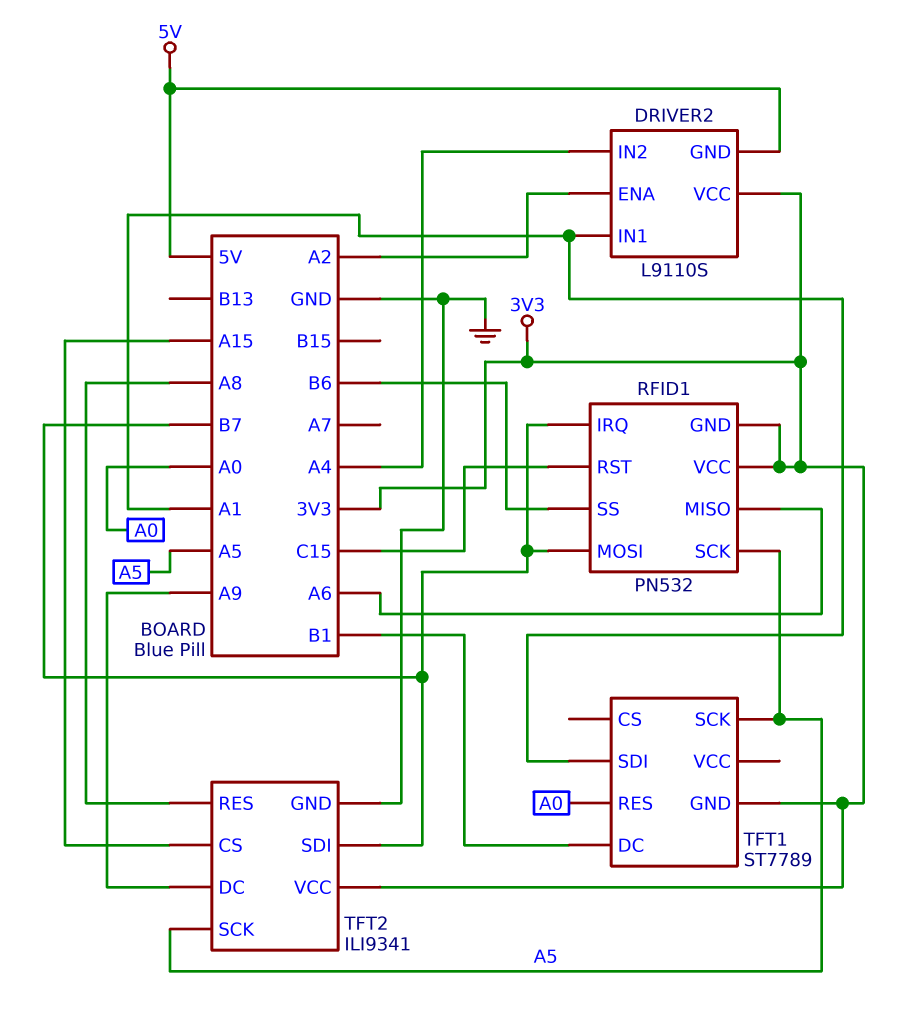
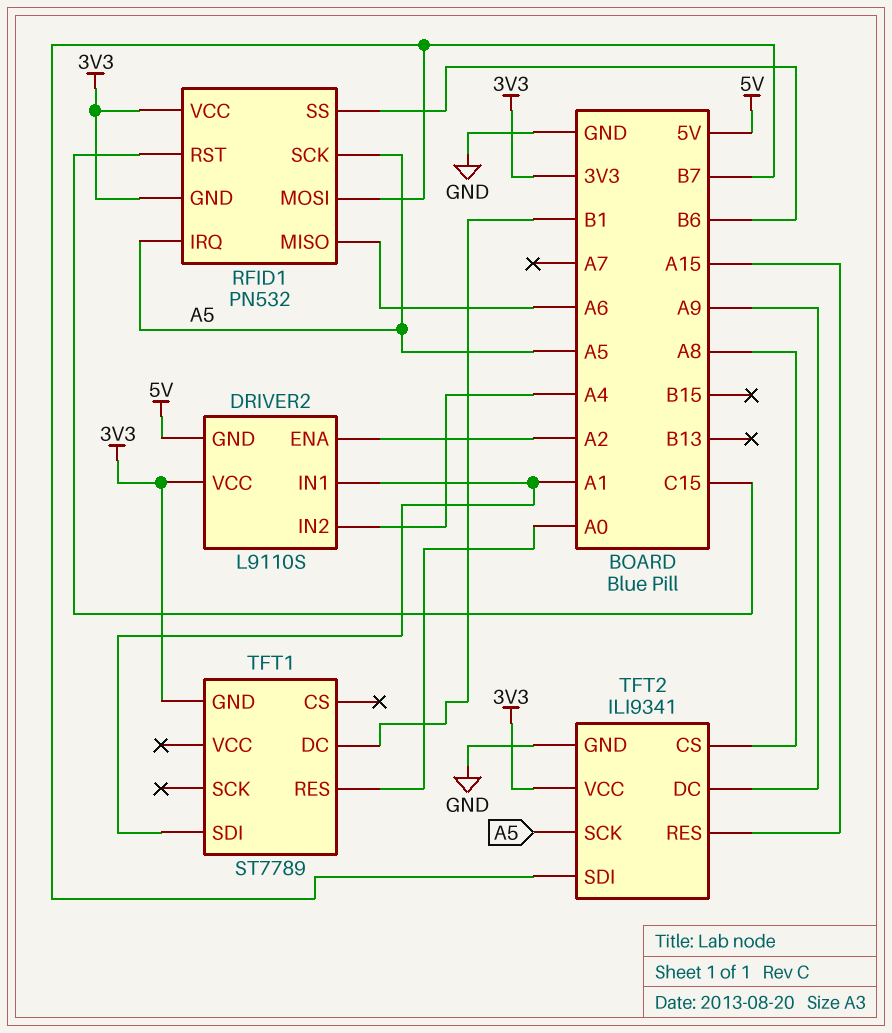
RFID1 pin IRQ: B7 -> A5
TFT1 pin SCK: A5 -> none
TFT2 pin CS: A15 -> A8
TFT2 pin RES: A8 -> A15

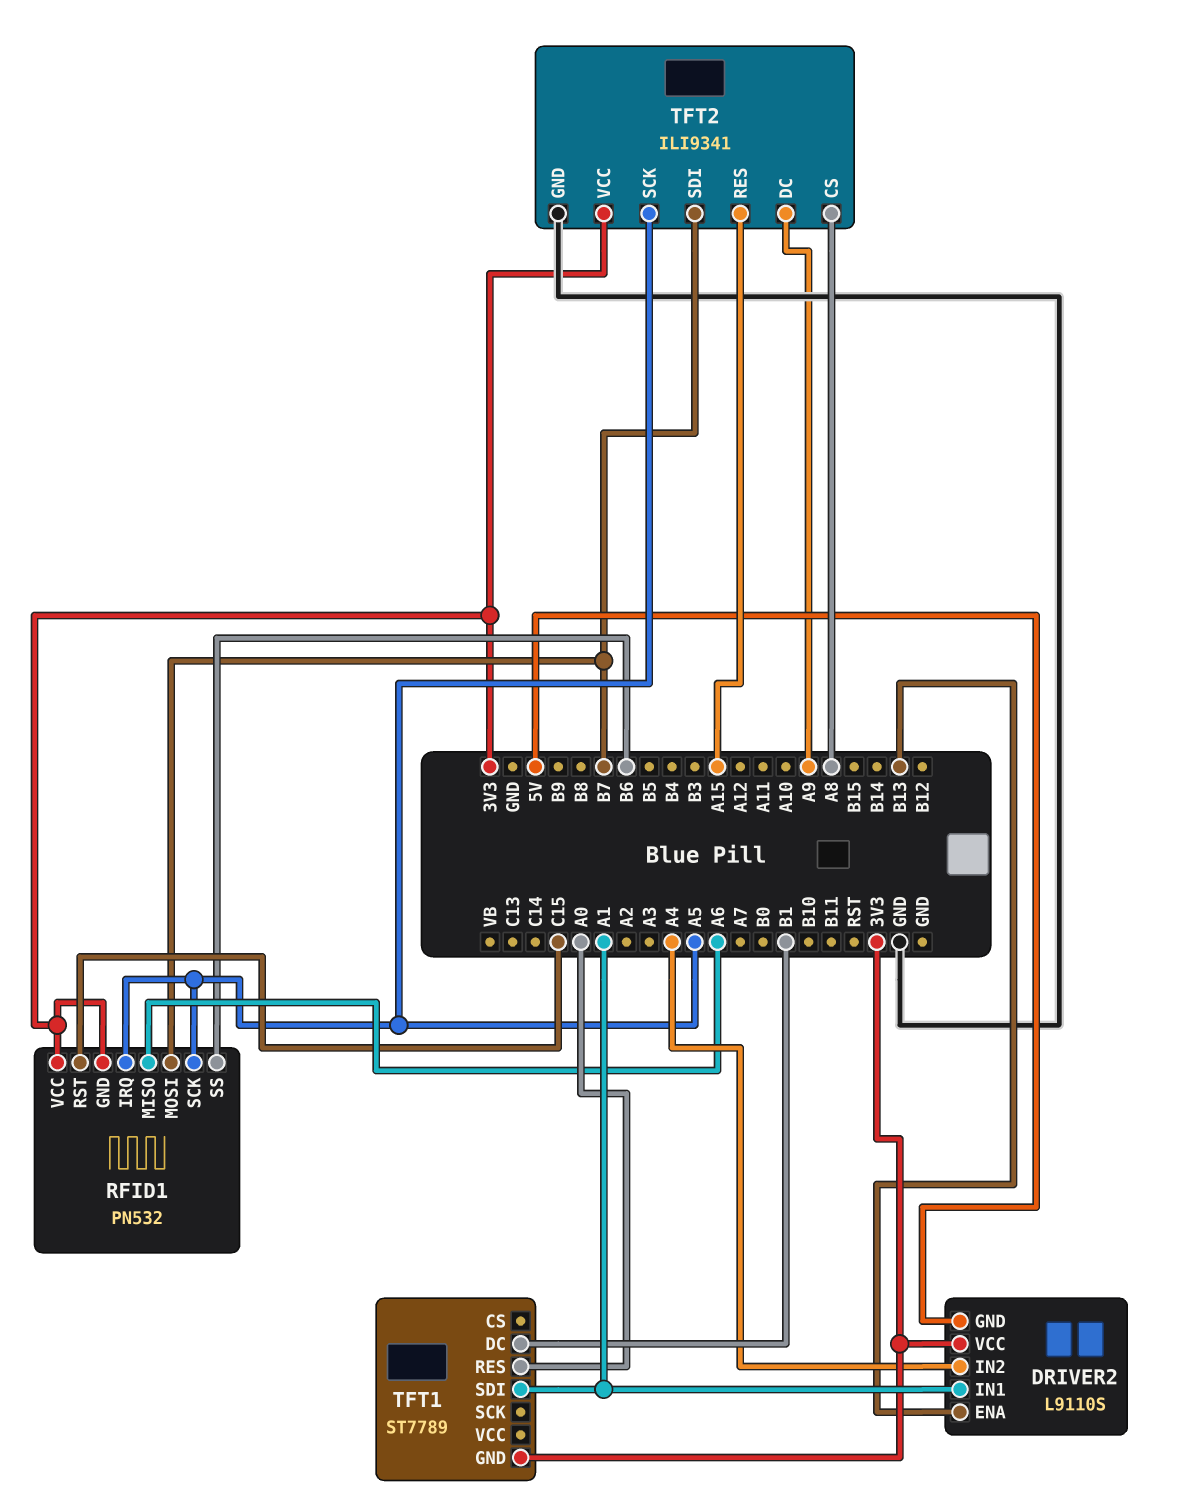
DRIVER2 pin ENA: A2 -> B13

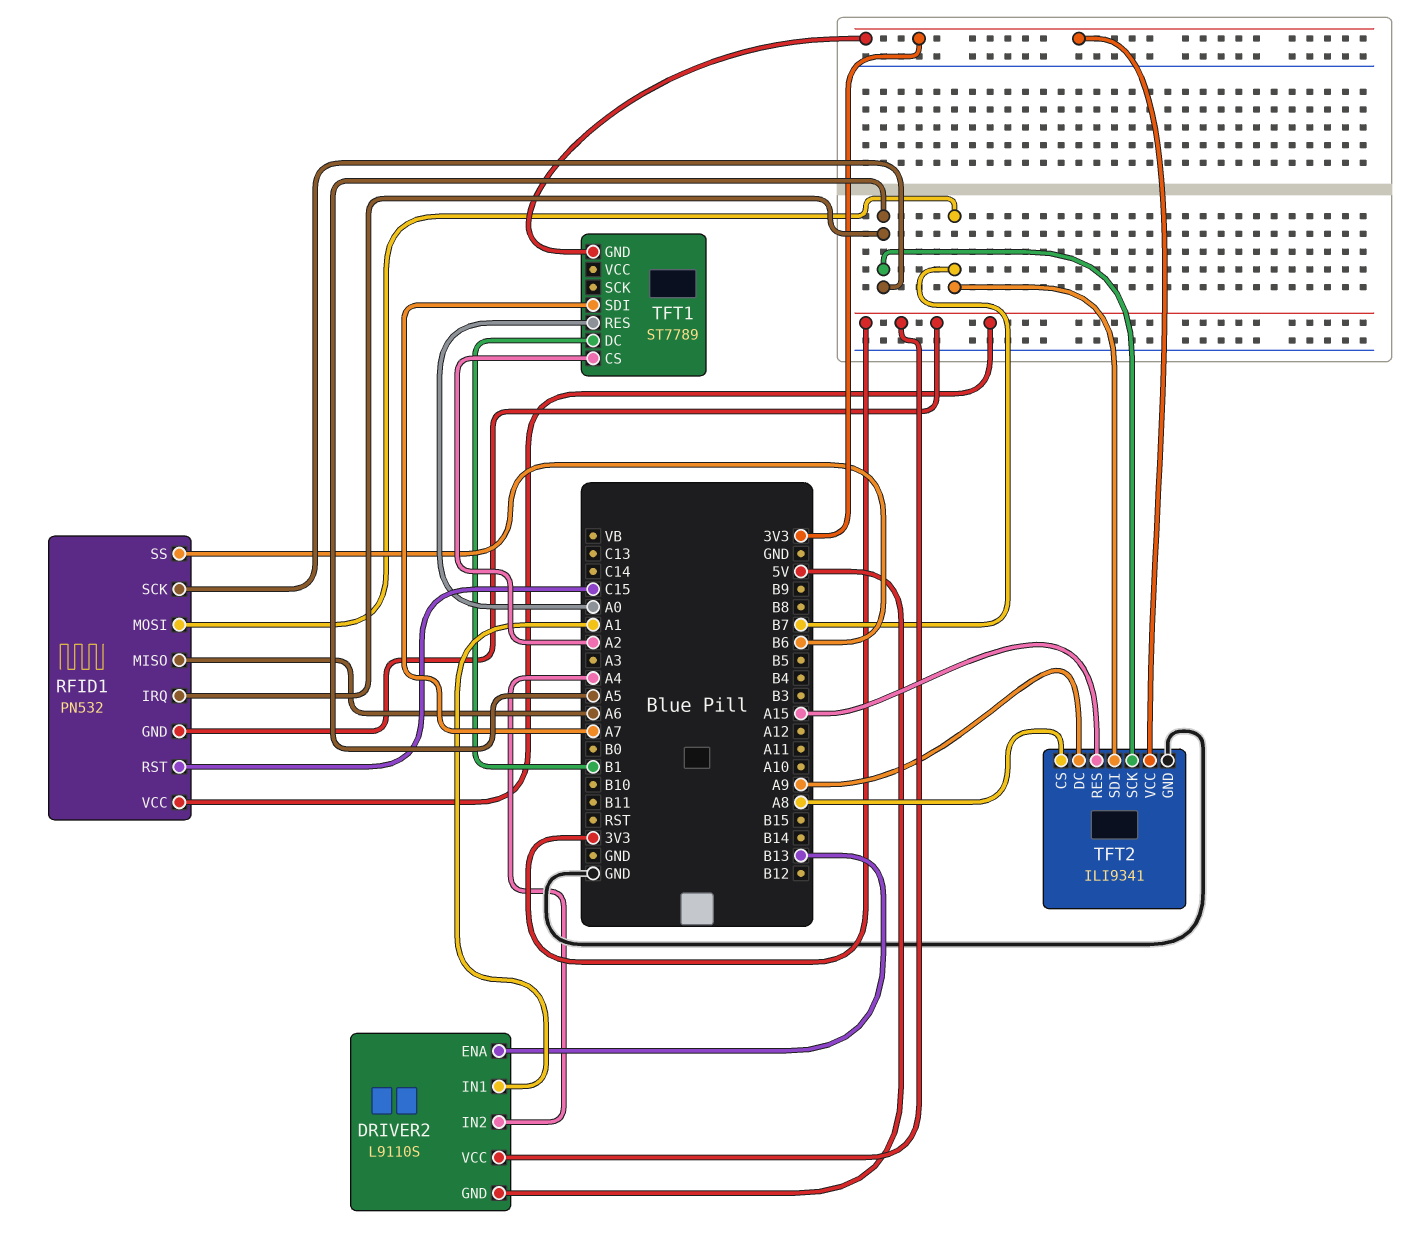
TFT1 pin CS: none -> A2
TFT1 pin SDI: A1 -> A7

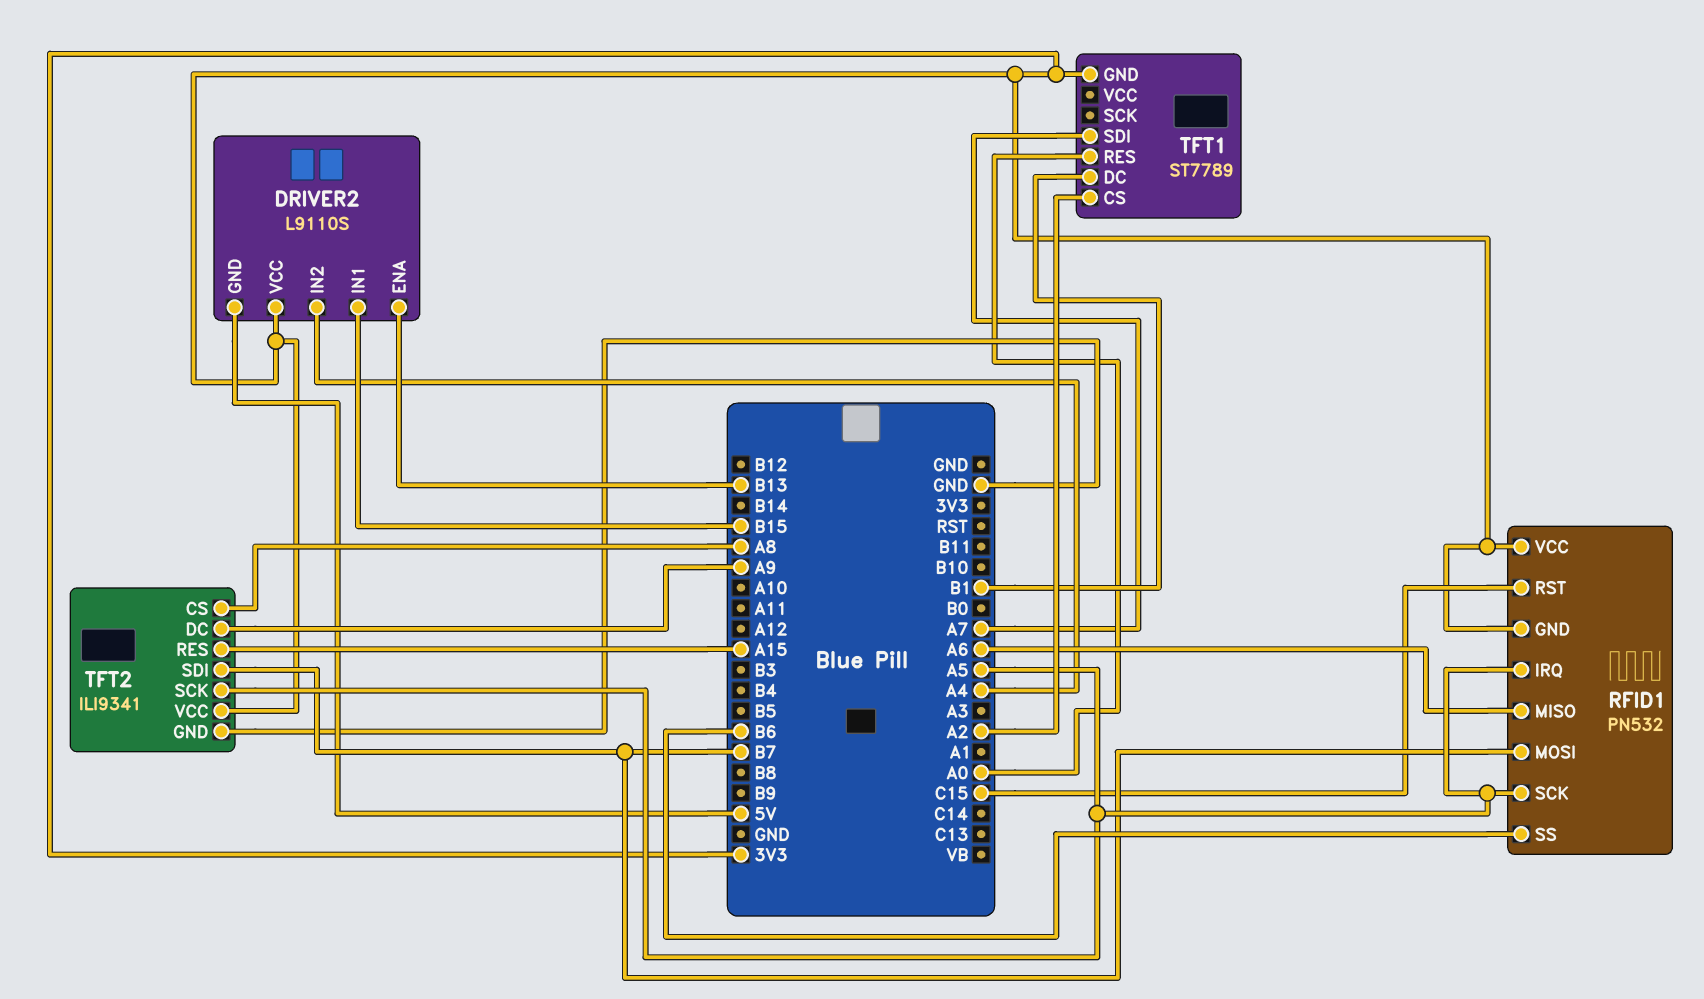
DRIVER2 pin IN1: A1 -> B15

